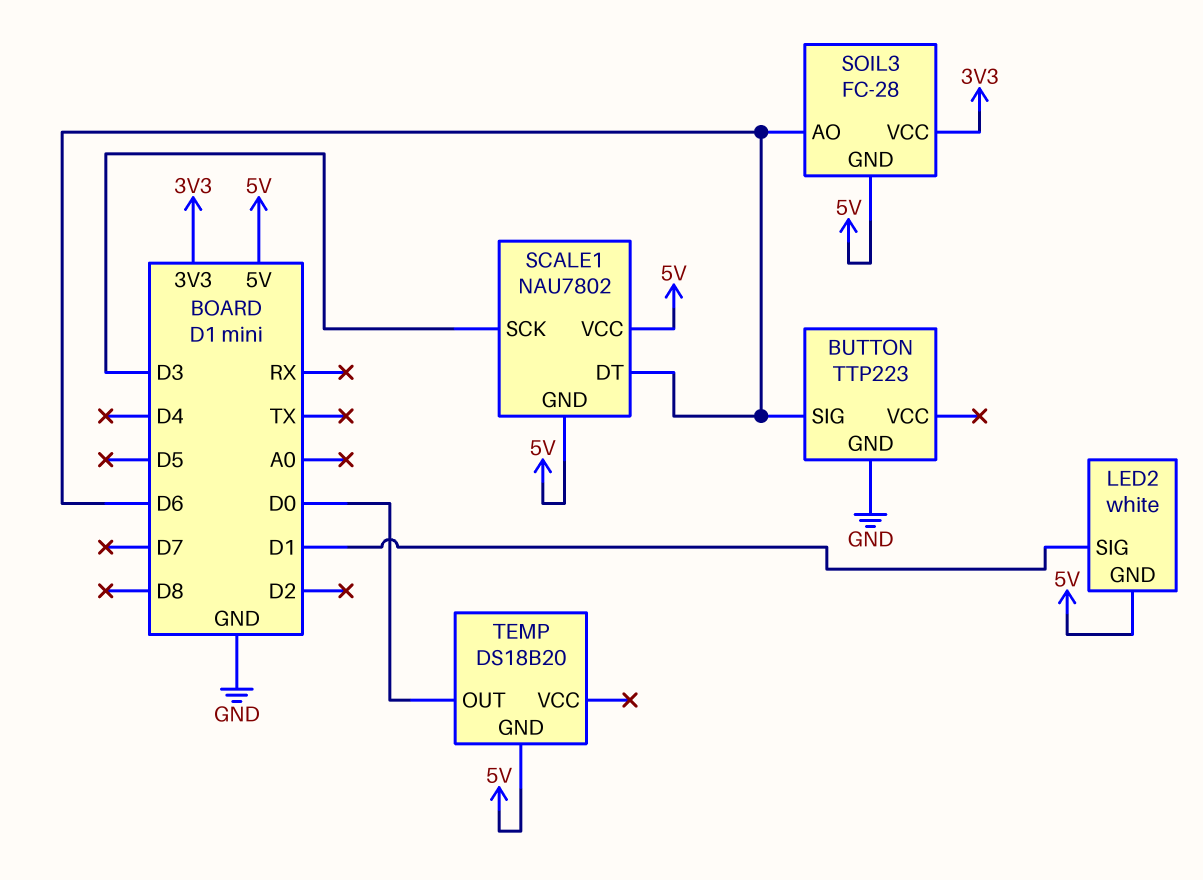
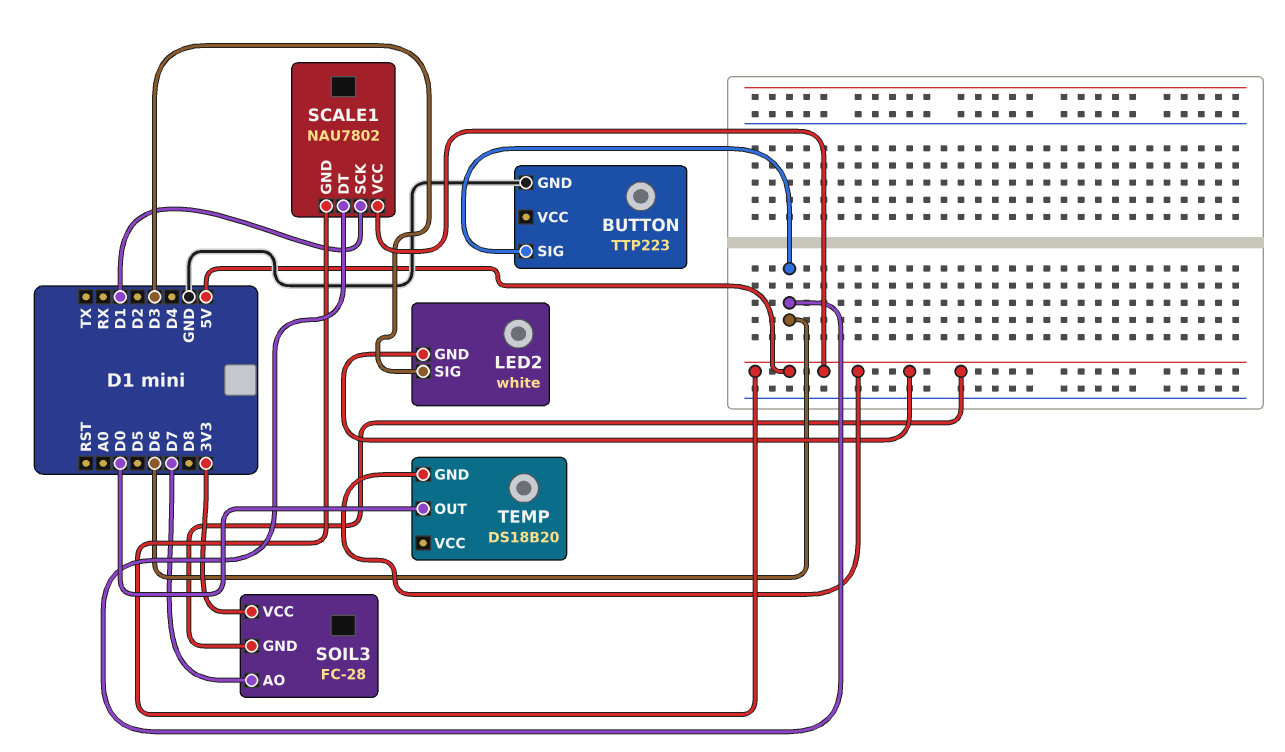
LED2 pin SIG: D1 -> D3
SCALE1 pin SCK: D3 -> D1
SOIL3 pin AO: D6 -> D7

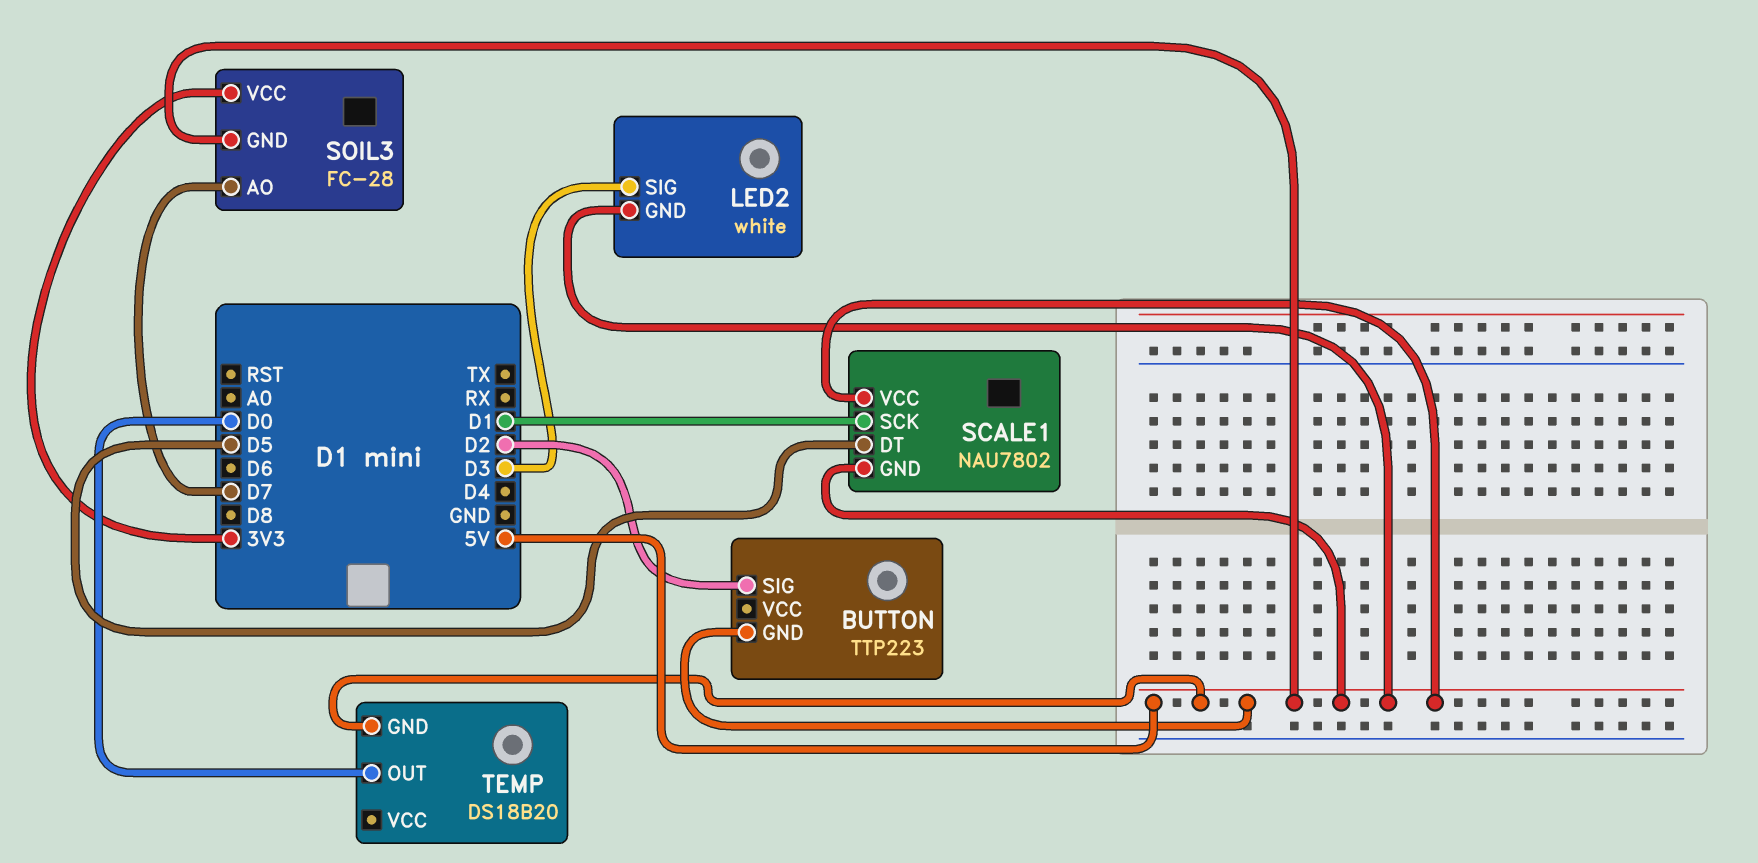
BUTTON pin GND: GND -> 5V
BUTTON pin SIG: D6 -> D2
SCALE1 pin DT: D6 -> D5

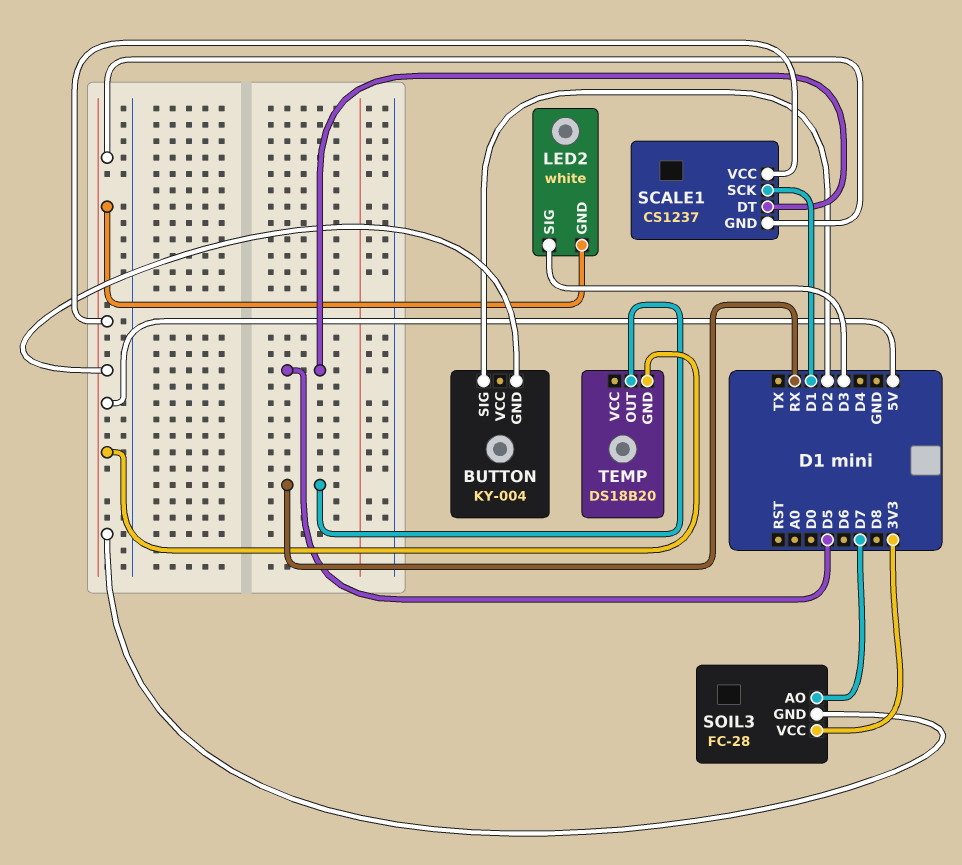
BUTTON: TTP223 -> KY-004
SCALE1: NAU7802 -> CS1237
TEMP pin OUT: D0 -> RX

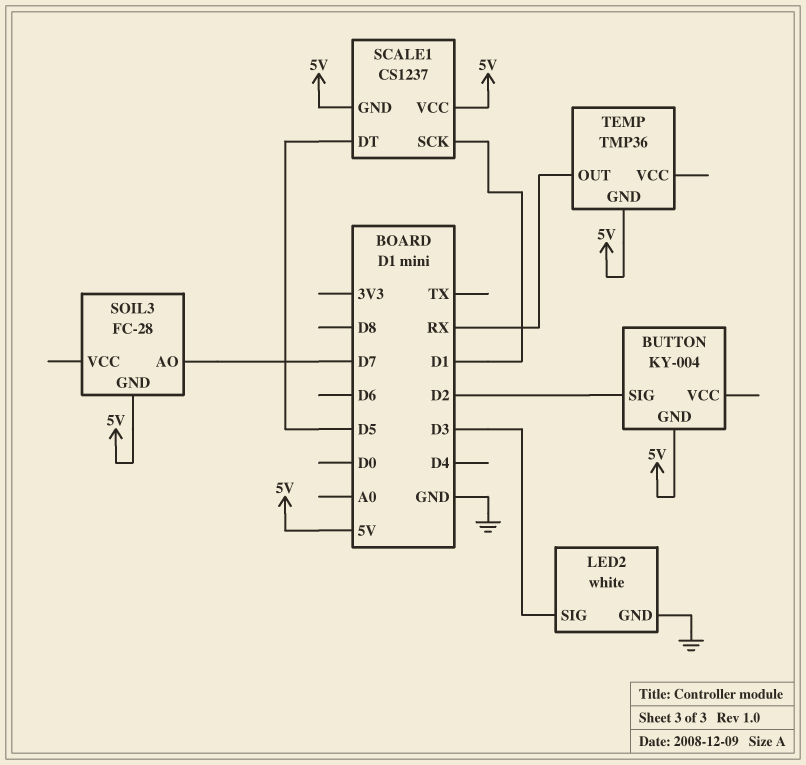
LED2 pin GND: 5V -> GND
SOIL3 pin VCC: 3V3 -> none
TEMP: DS18B20 -> TMP36

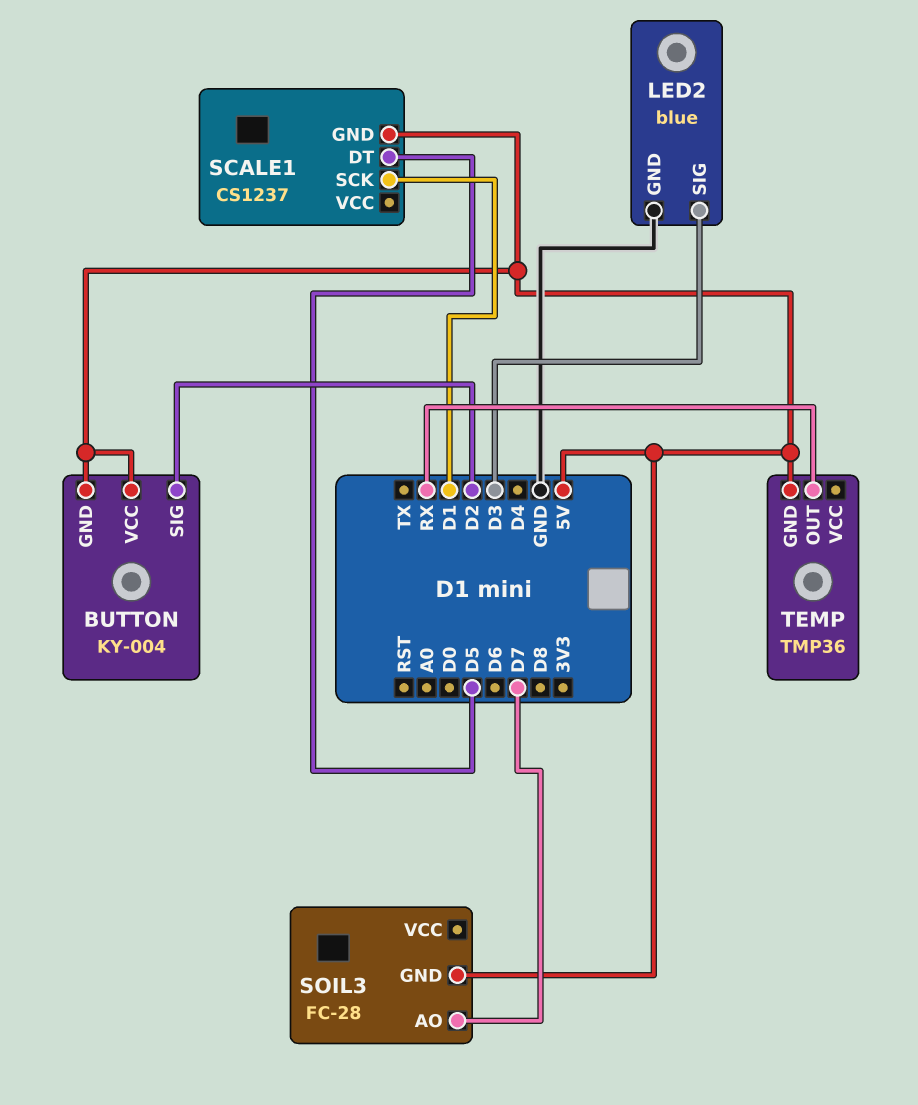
BUTTON pin VCC: none -> 5V
LED2: white -> blue
SCALE1 pin VCC: 5V -> none

